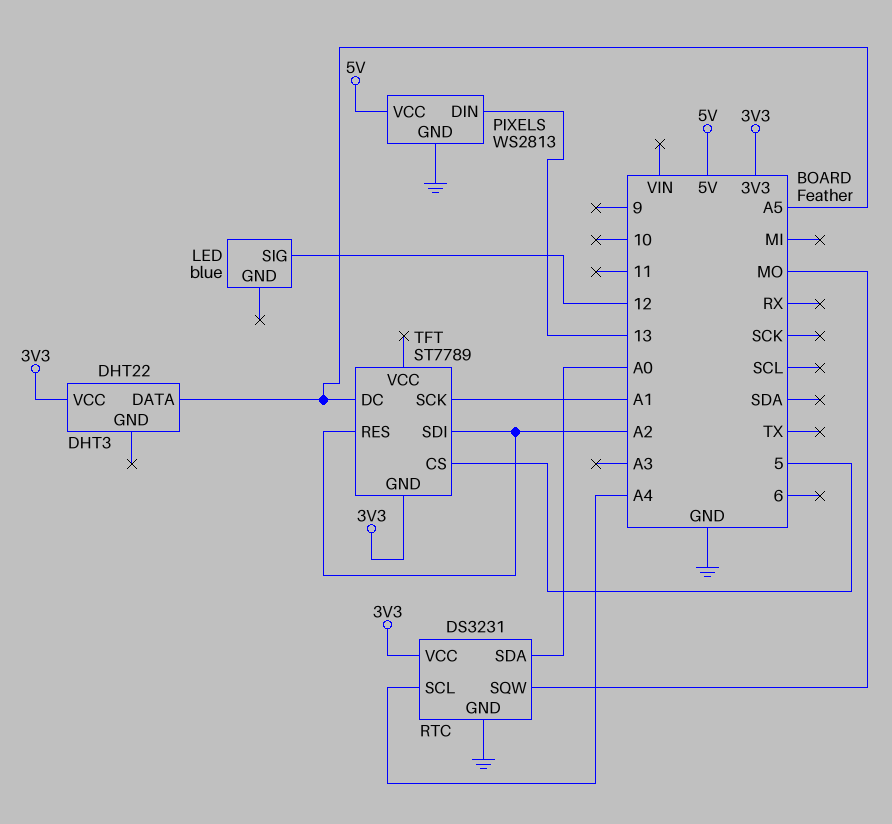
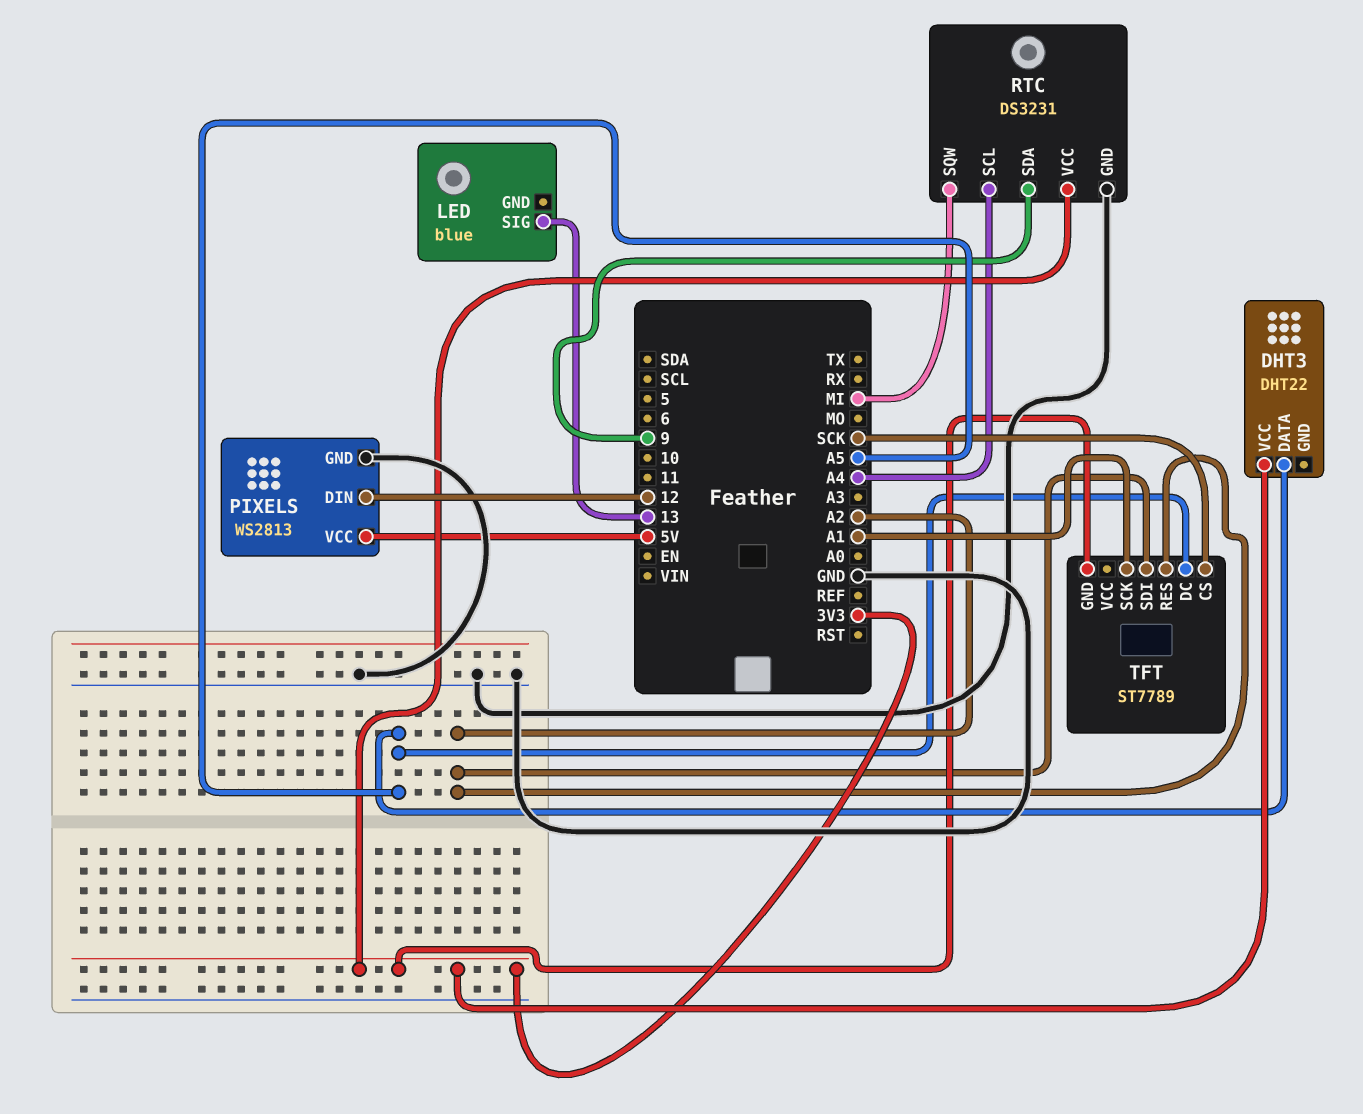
LED pin SIG: 12 -> 13
PIXELS pin DIN: 13 -> 12
RTC pin SDA: A0 -> 9
RTC pin SQW: MO -> MI
TFT pin CS: 5 -> SCK

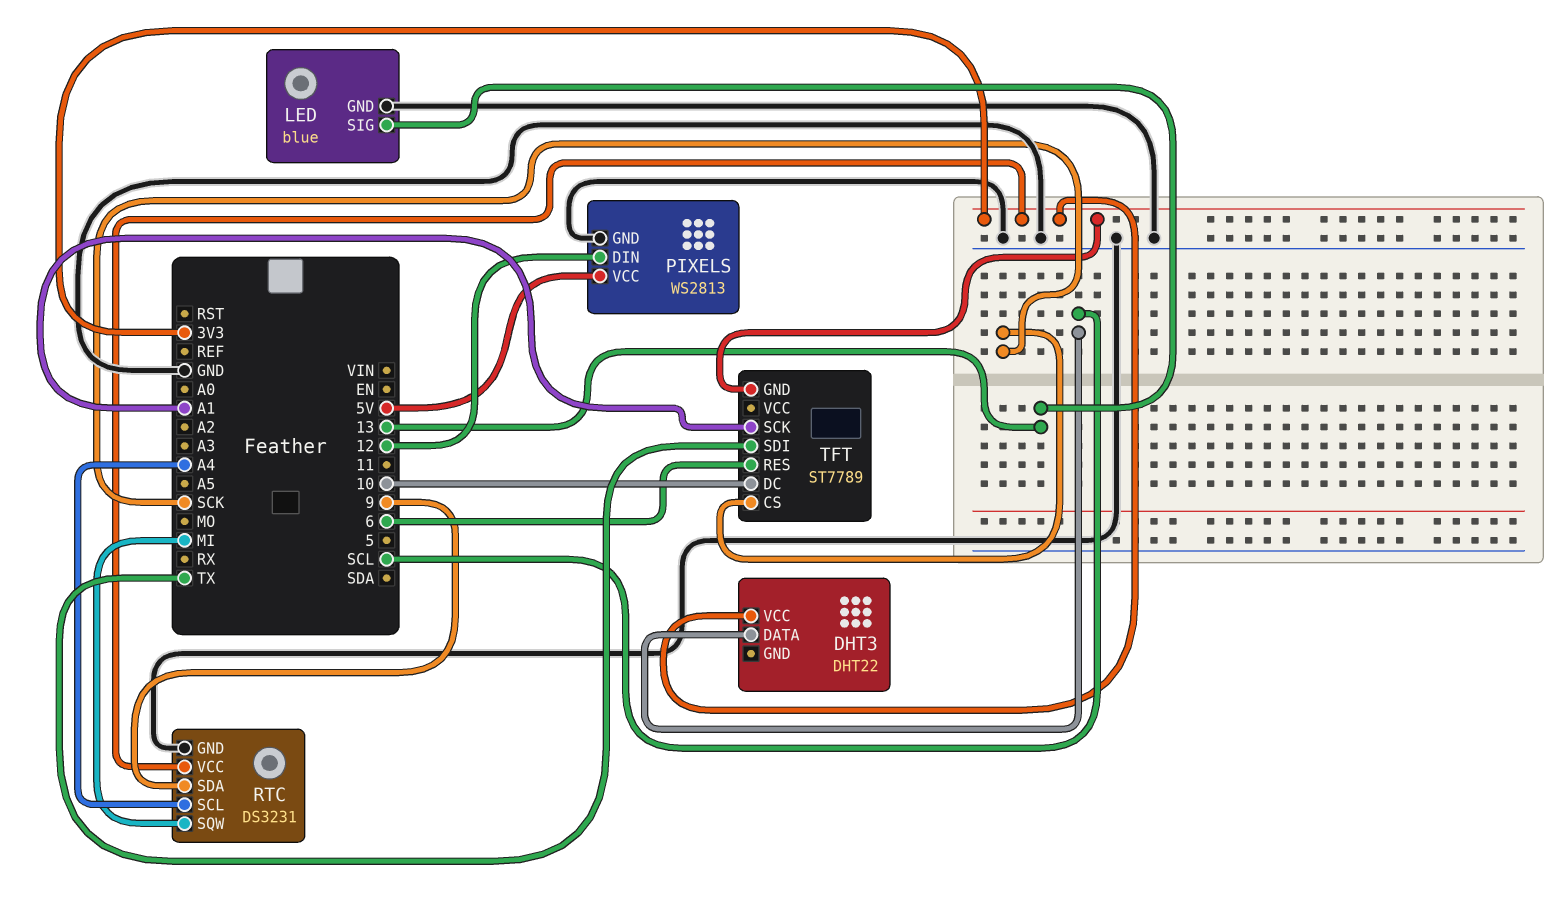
DHT3 pin DATA: A5 -> SCL
LED pin GND: none -> GND
TFT pin DC: A5 -> 10
TFT pin RES: A2 -> 6
TFT pin SDI: A2 -> TX

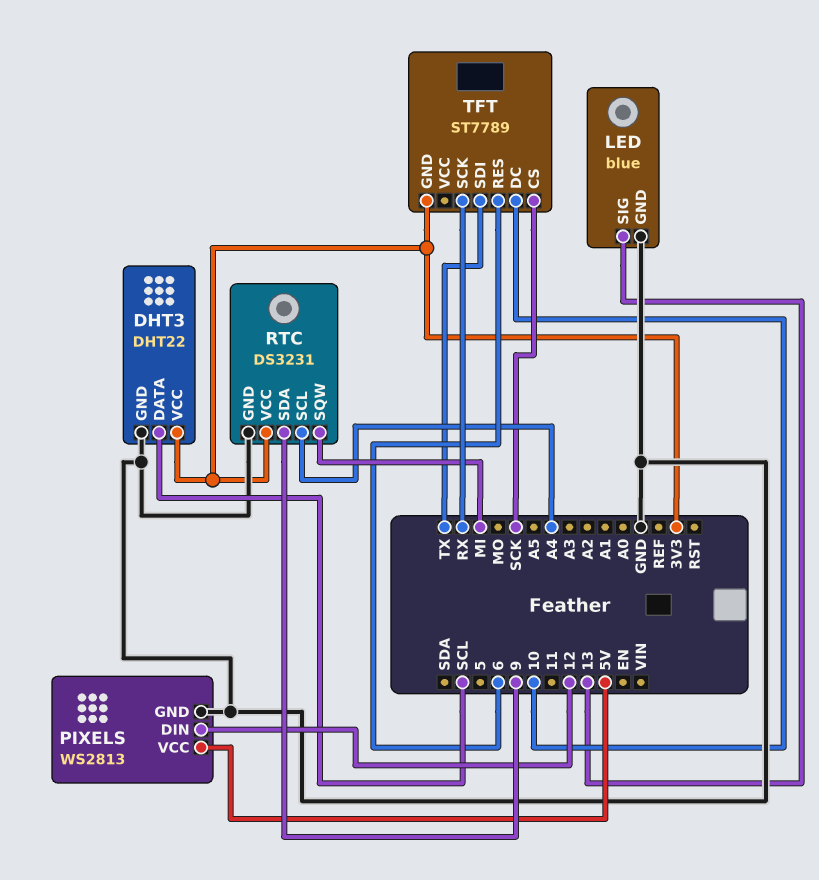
DHT3 pin GND: none -> GND
TFT pin SCK: A1 -> RX

